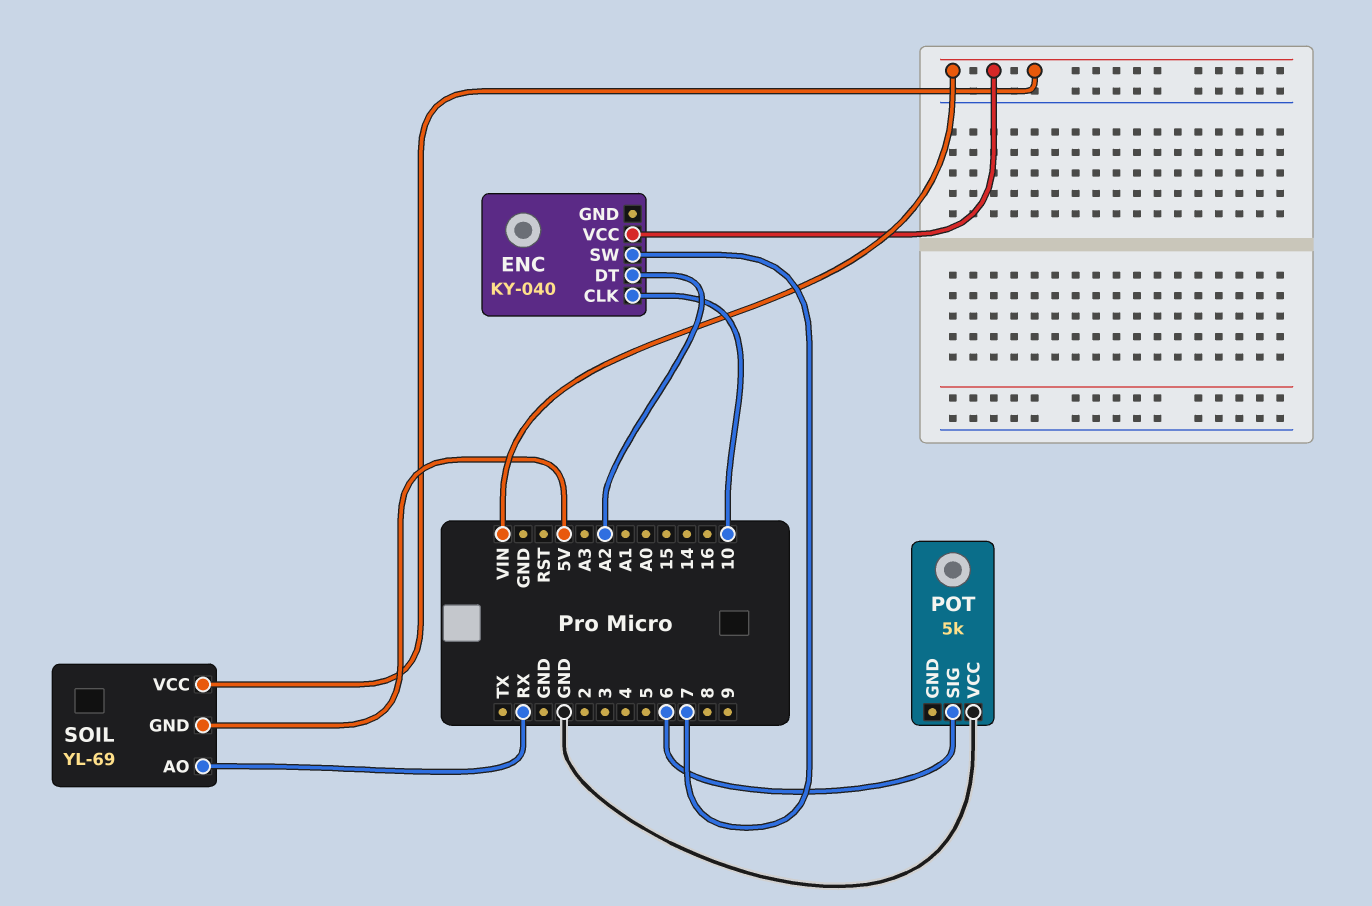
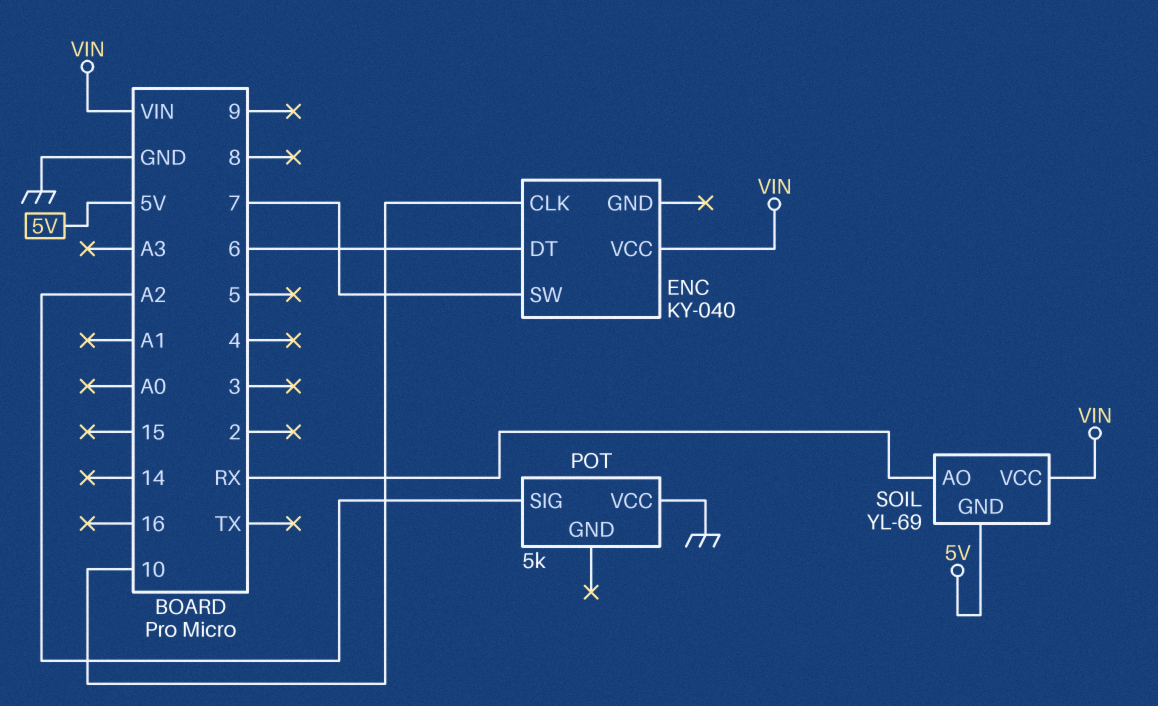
ENC pin DT: A2 -> 6
POT pin SIG: 6 -> A2

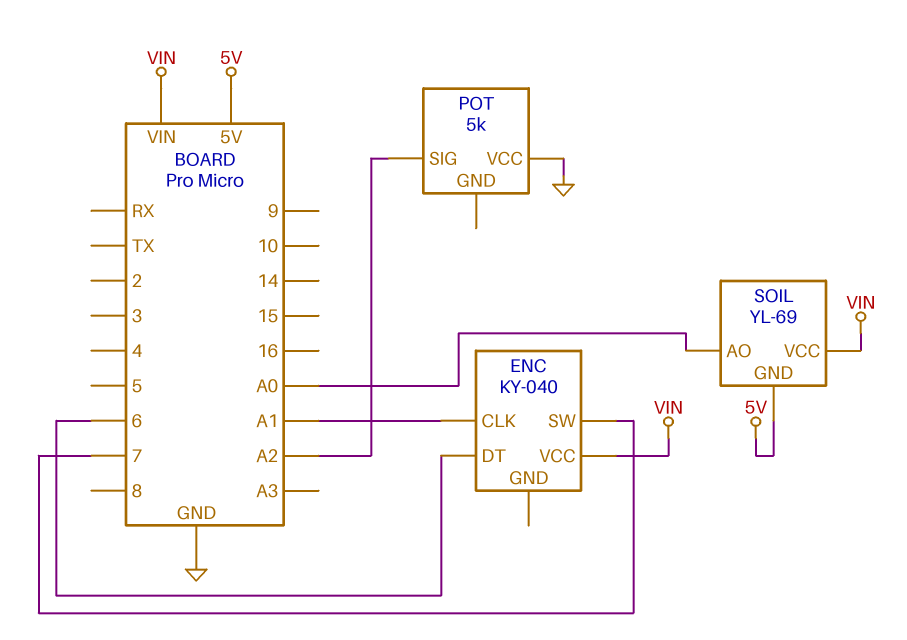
ENC pin CLK: 10 -> A1
SOIL pin AO: RX -> A0

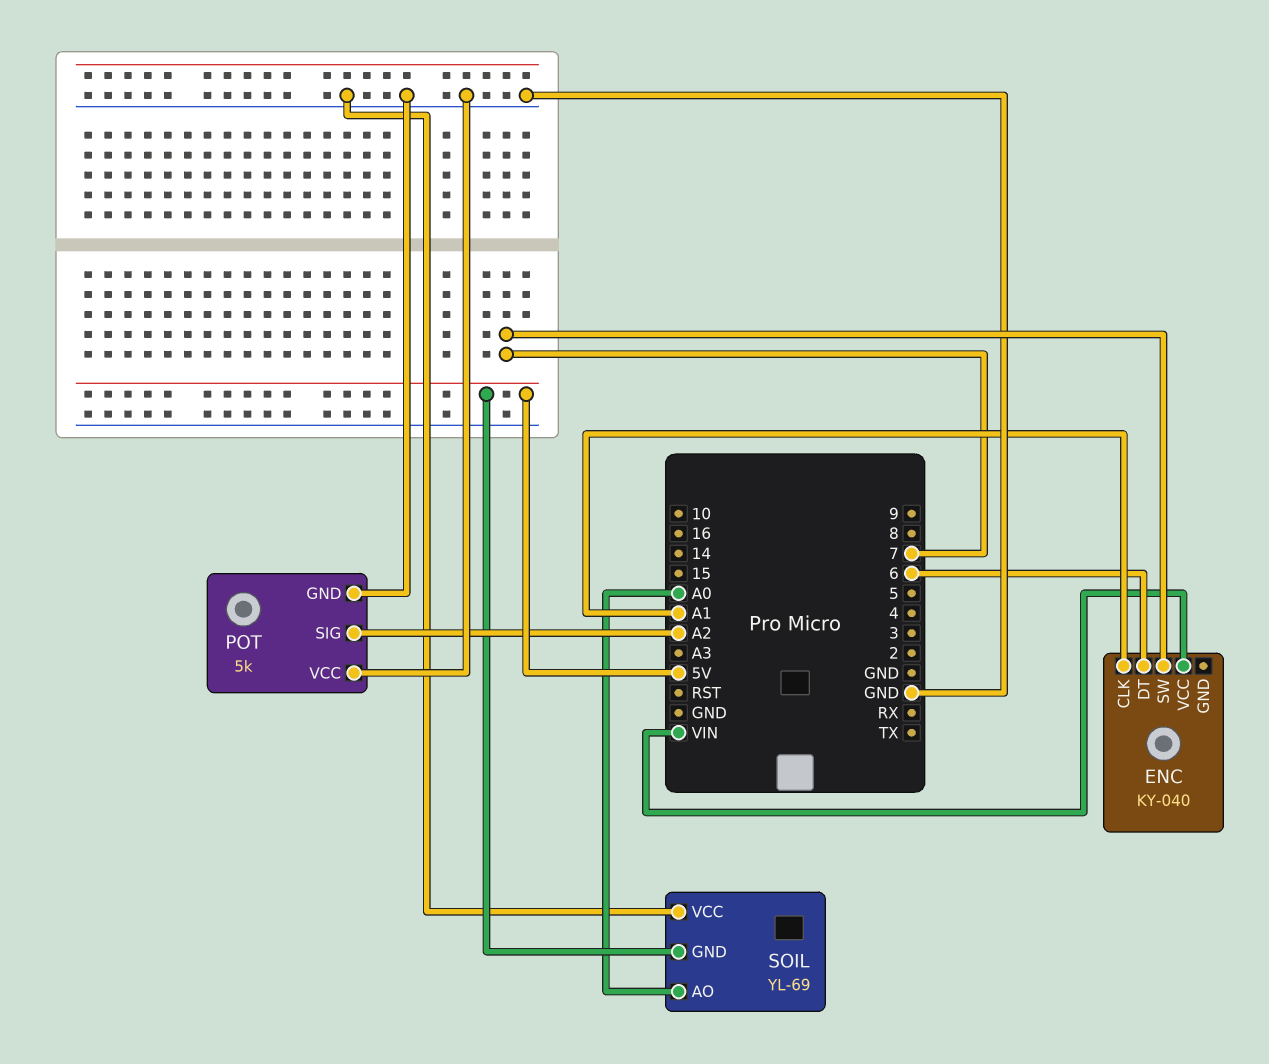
POT pin GND: none -> GND
SOIL pin VCC: VIN -> GND

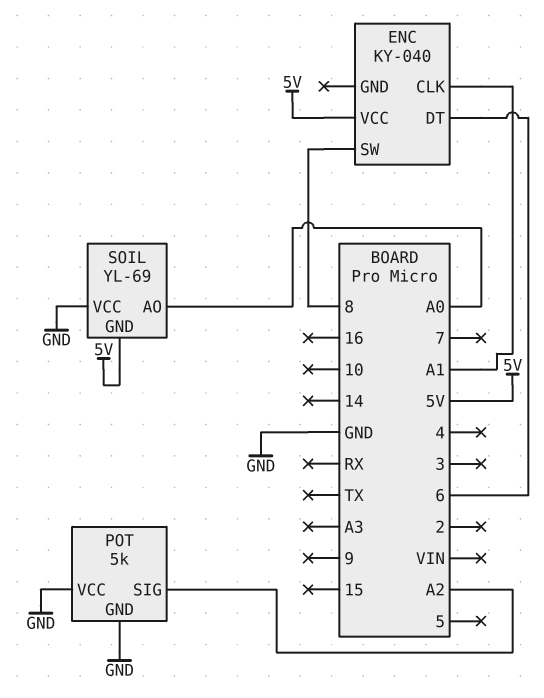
ENC pin SW: 7 -> 8
ENC pin VCC: VIN -> 5V

